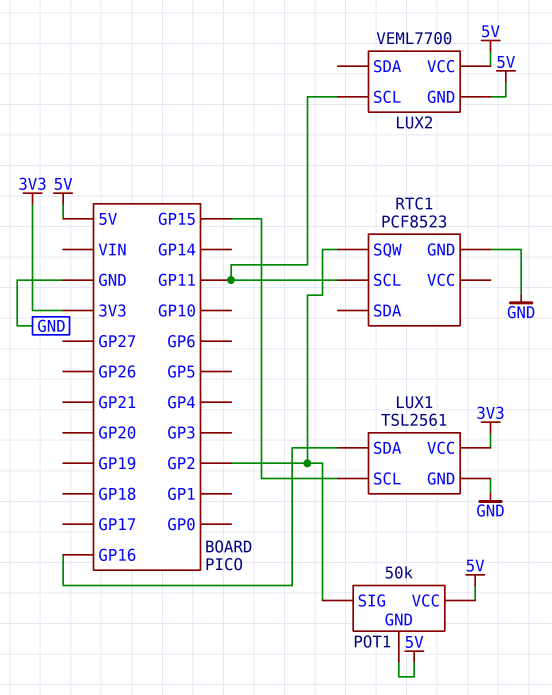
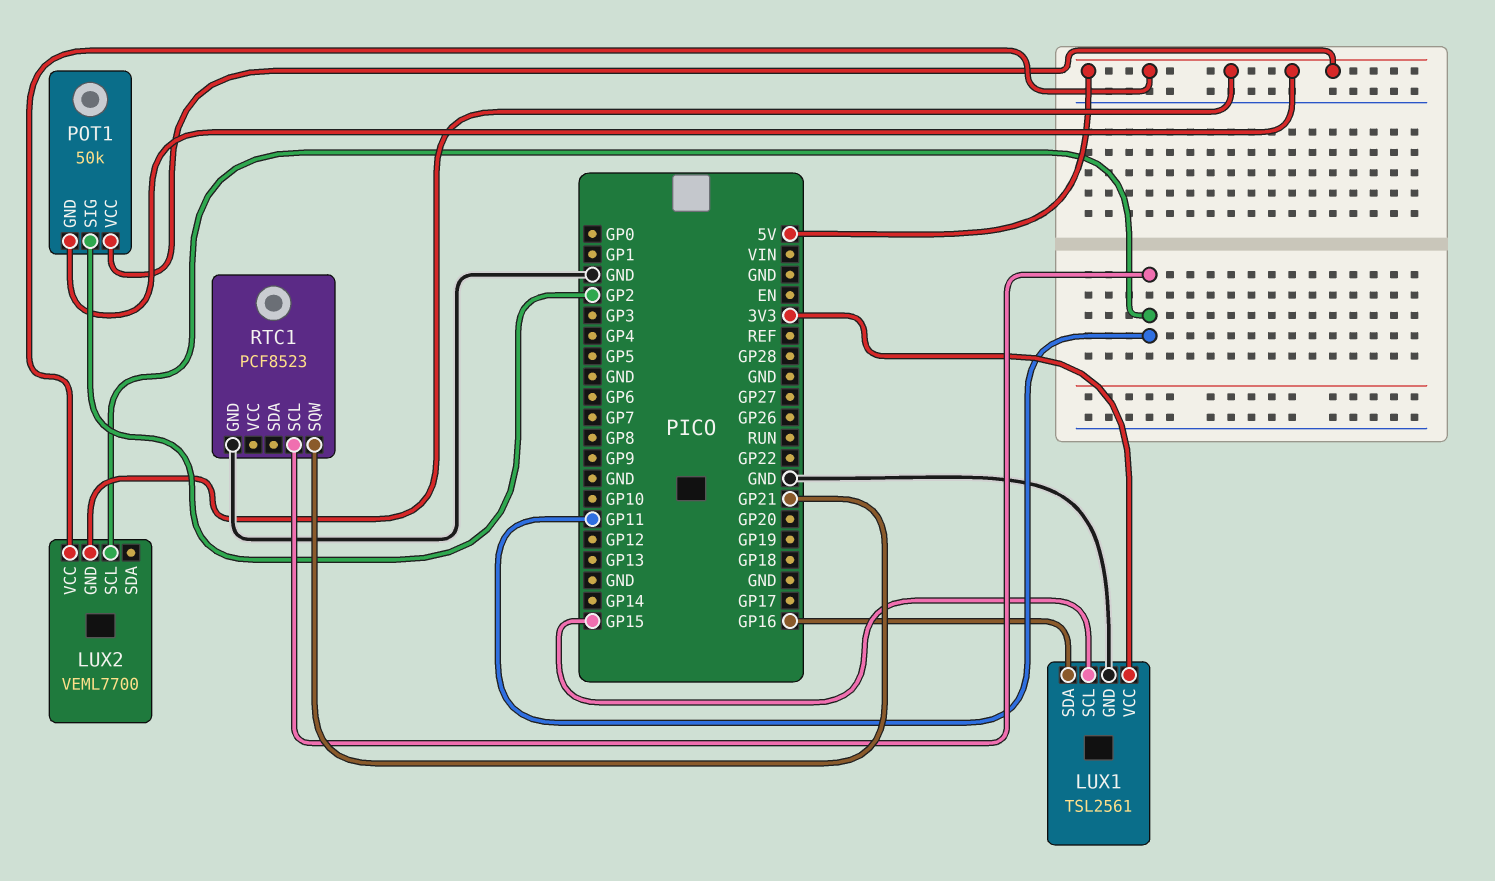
RTC1 pin SQW: GP2 -> GP21

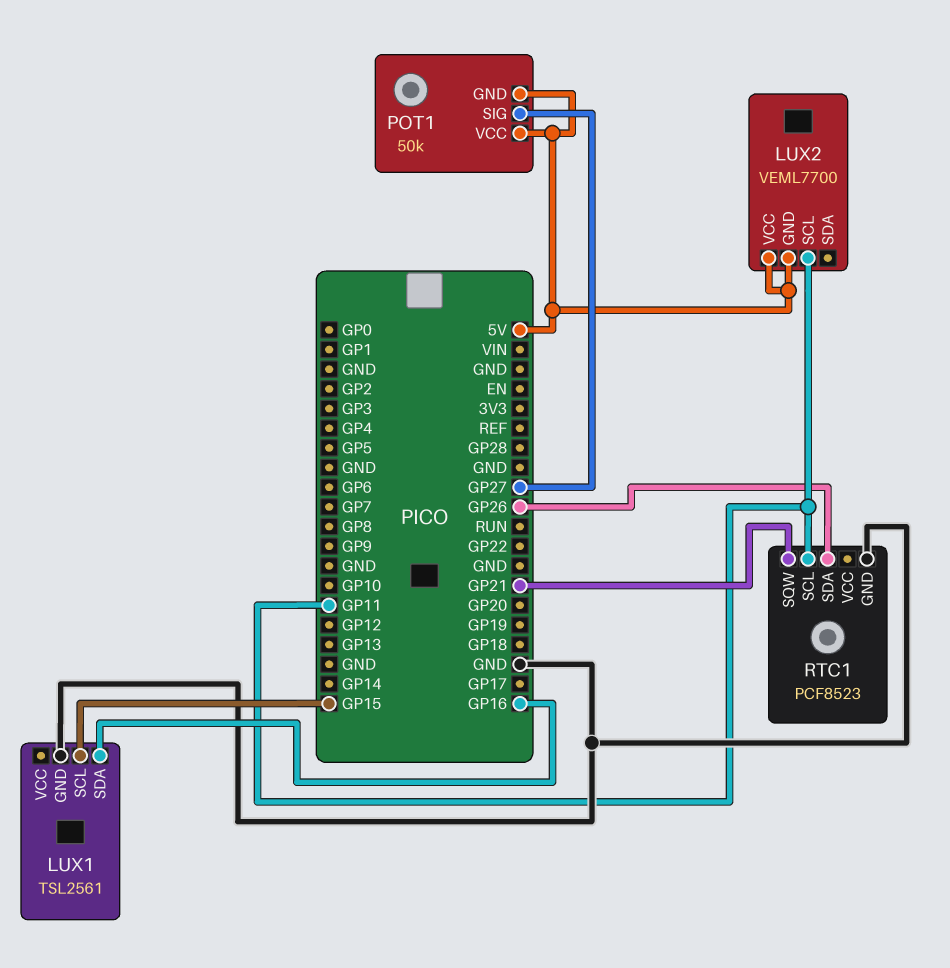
LUX1 pin VCC: 3V3 -> none
POT1 pin SIG: GP2 -> GP27
RTC1 pin SDA: none -> GP26

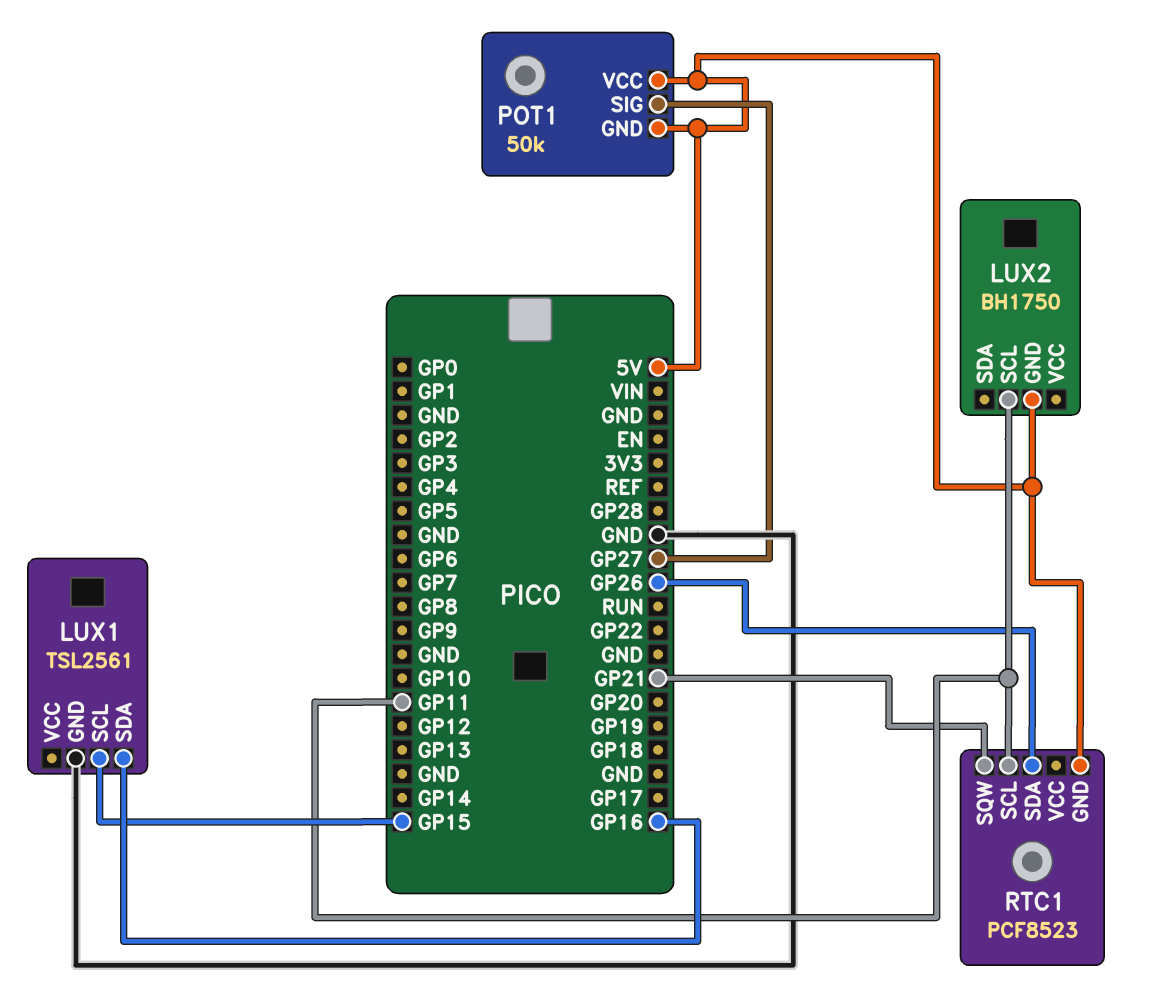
LUX2: VEML7700 -> BH1750
LUX2 pin VCC: 5V -> none
RTC1 pin GND: GND -> 5V

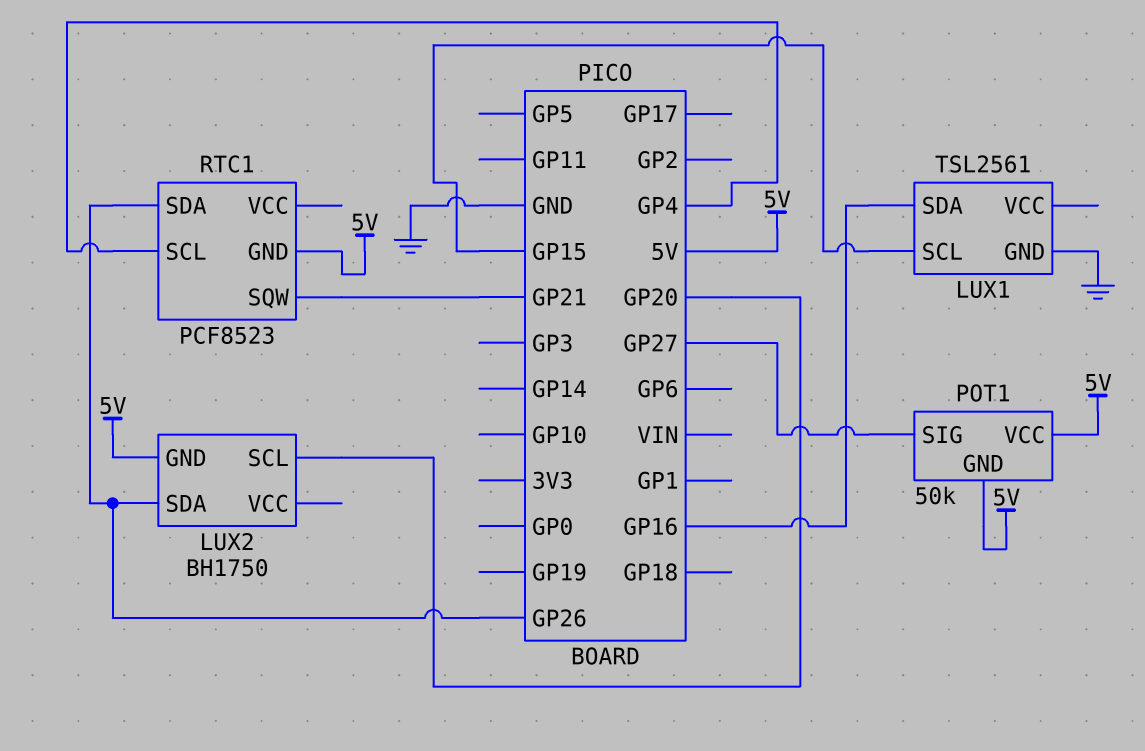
LUX2 pin SCL: GP11 -> GP20
LUX2 pin SDA: none -> GP26
RTC1 pin SCL: GP11 -> GP4

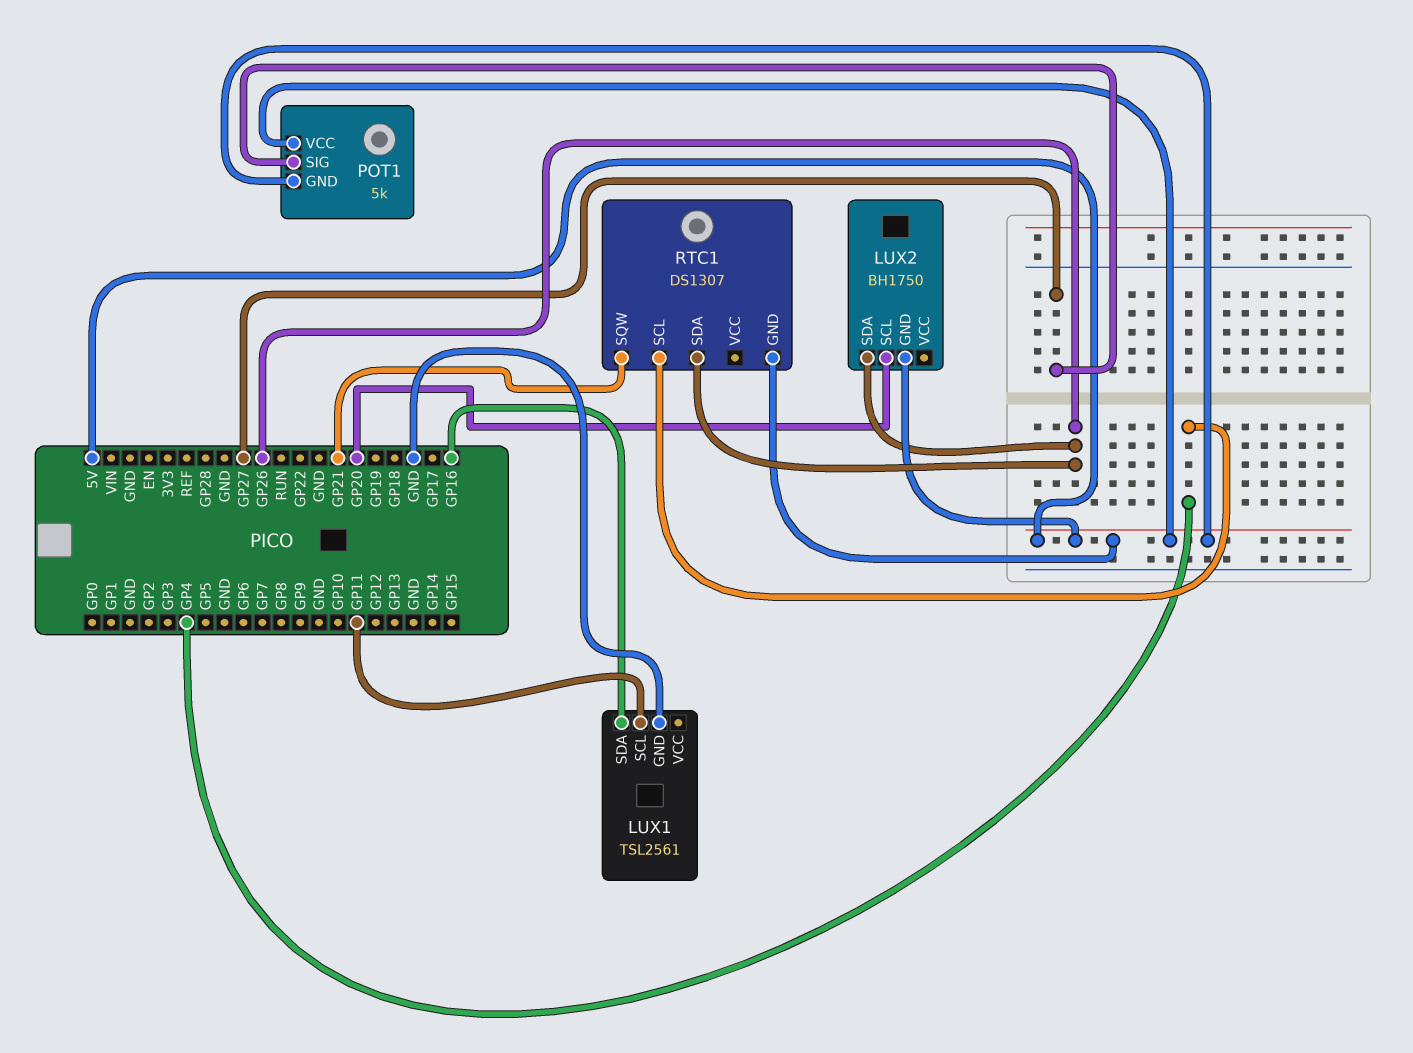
LUX1 pin SCL: GP15 -> GP11
POT1: 50k -> 5k
RTC1: PCF8523 -> DS1307

